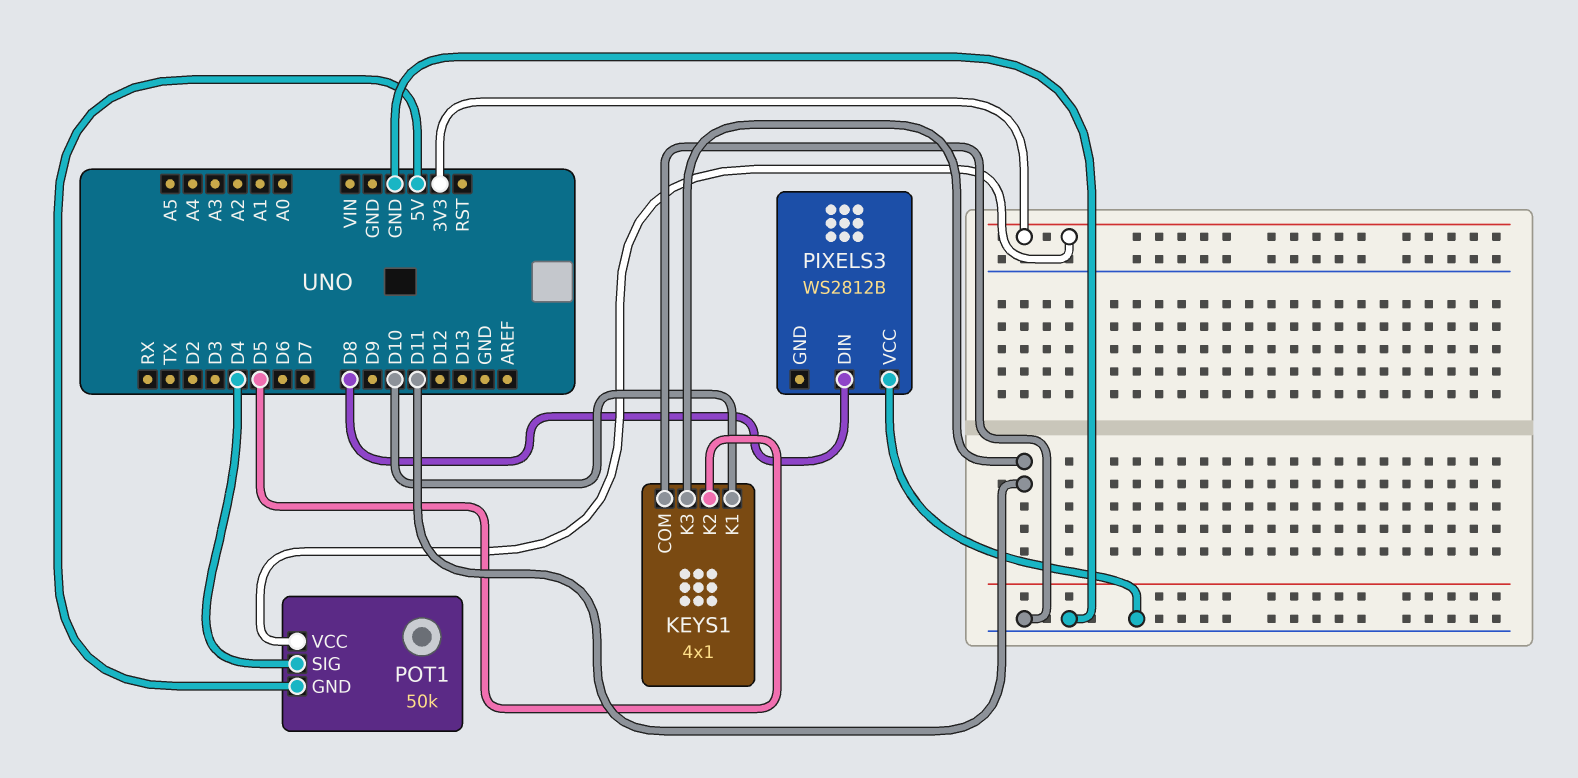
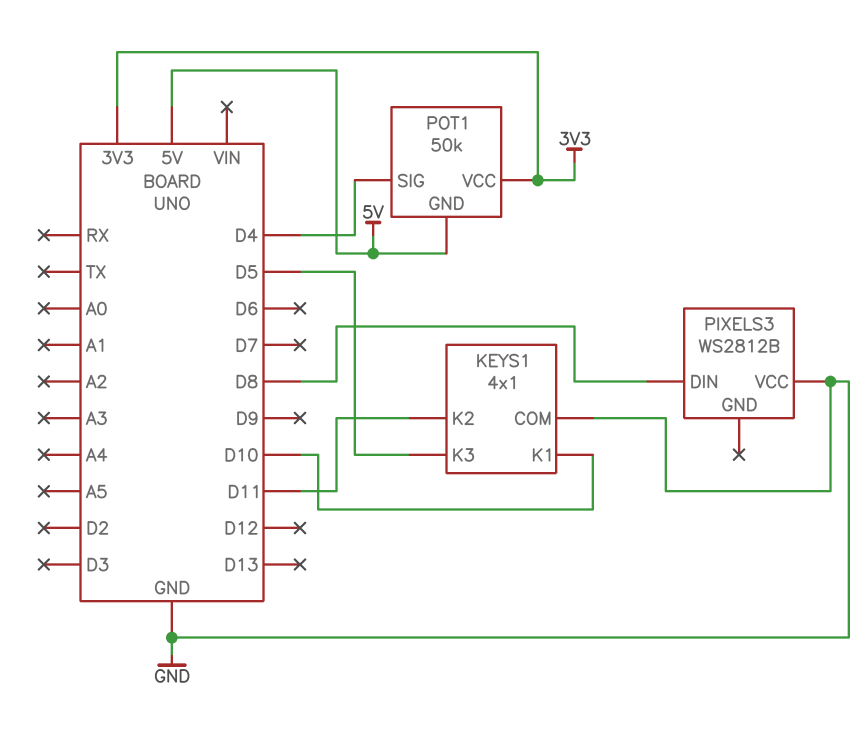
KEYS1 pin K2: D5 -> D11
KEYS1 pin K3: D11 -> D5

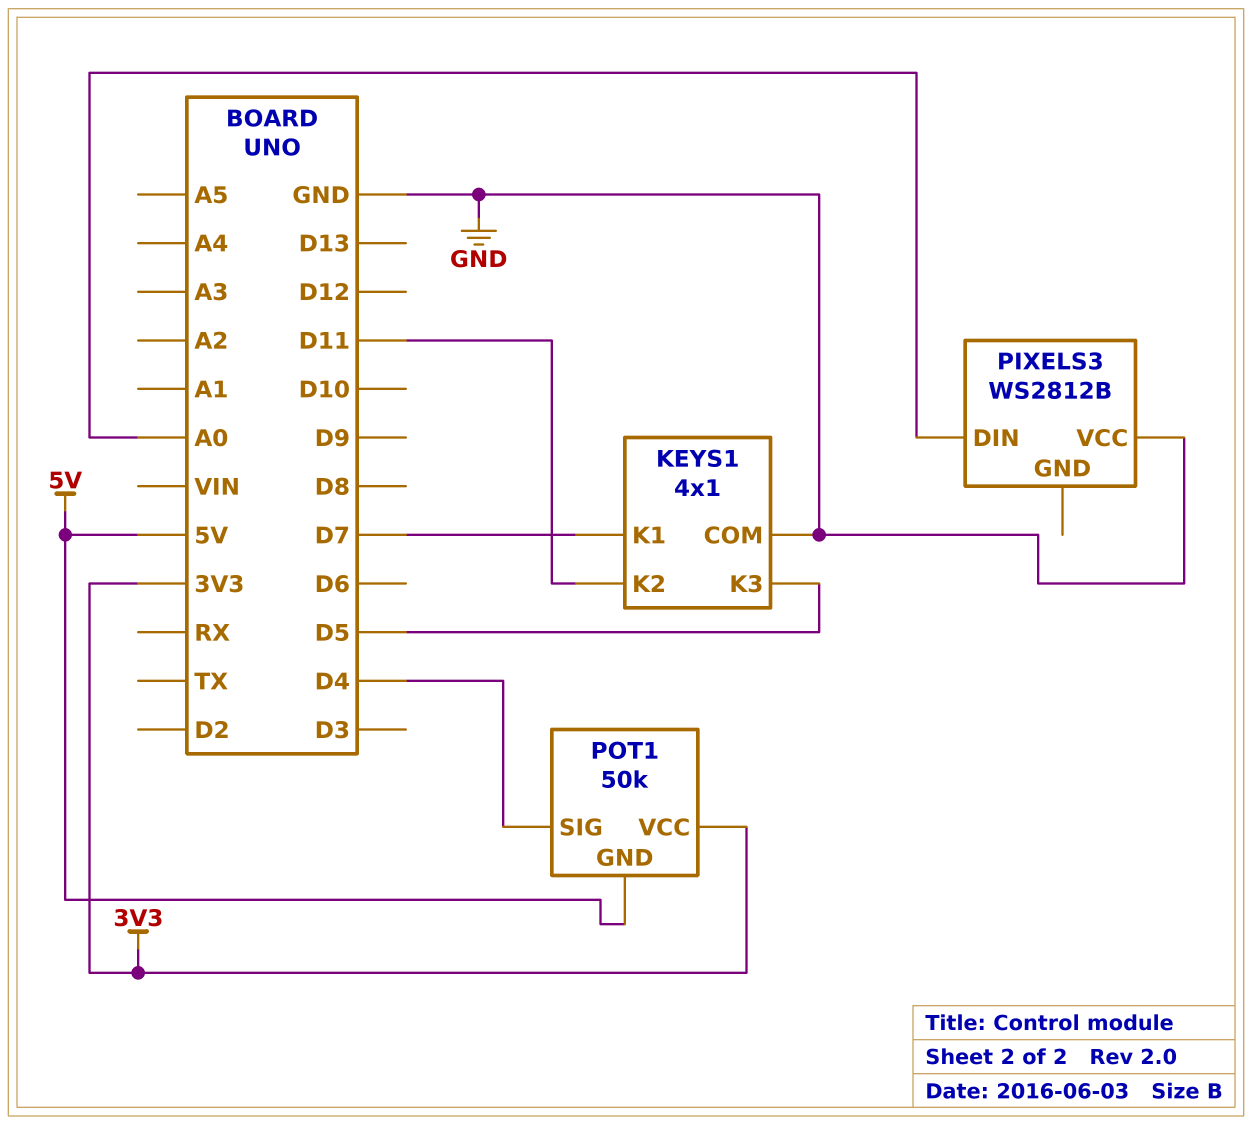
KEYS1 pin K1: D10 -> D7
PIXELS3 pin DIN: D8 -> A0

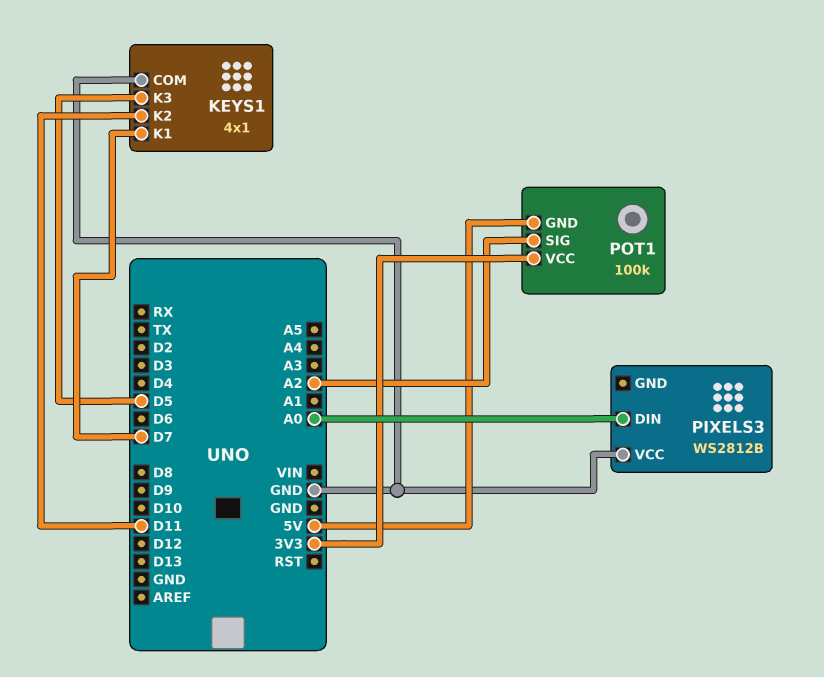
POT1: 50k -> 100k
POT1 pin SIG: D4 -> A2

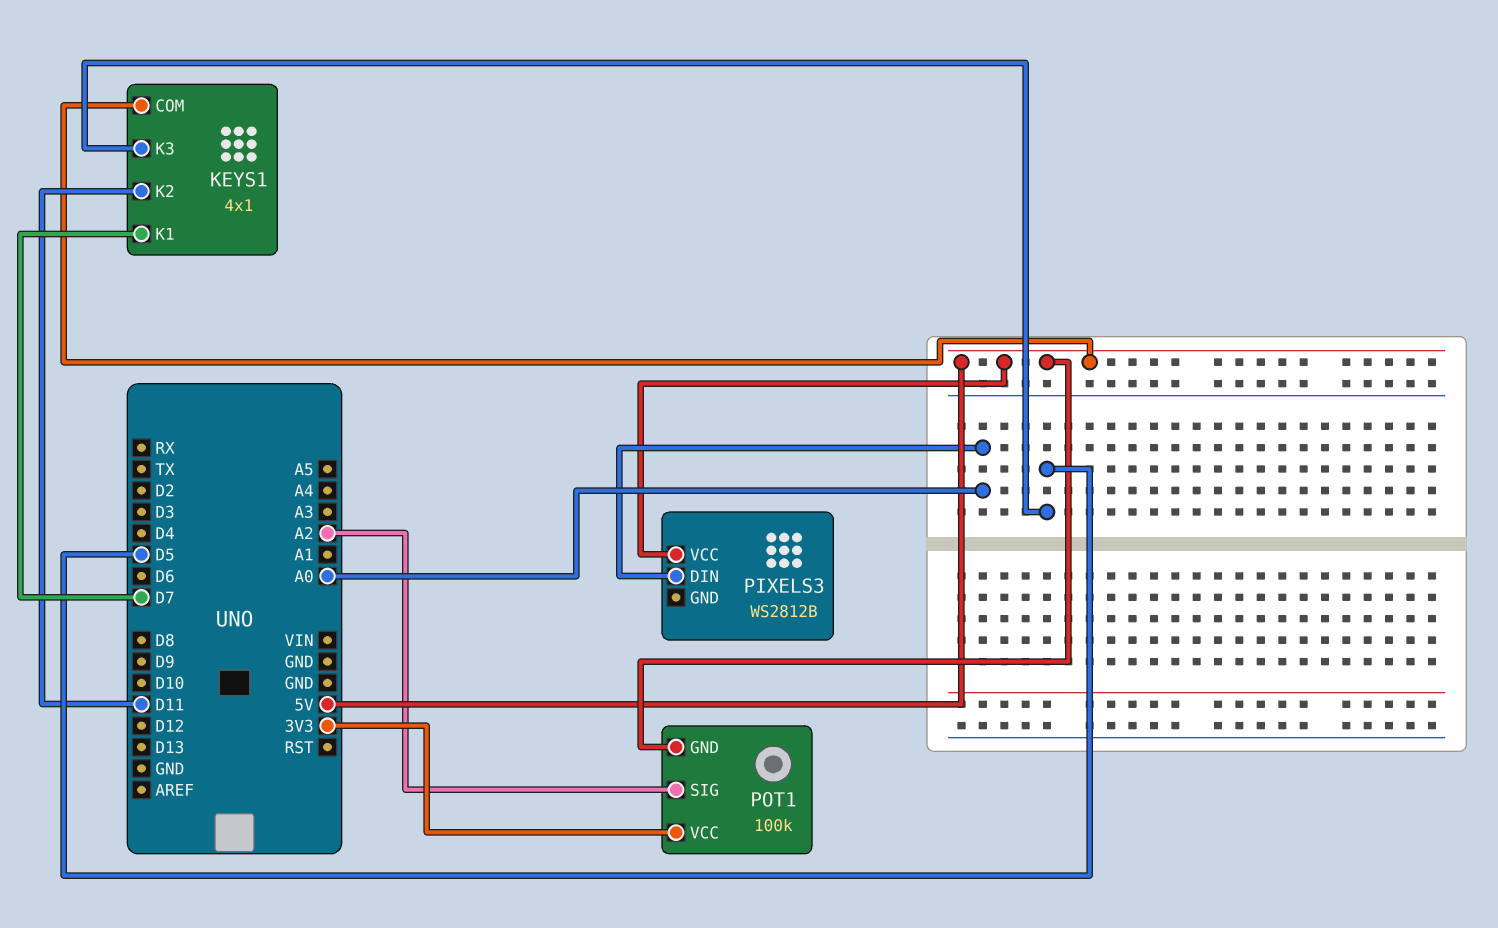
KEYS1 pin COM: GND -> 5V
PIXELS3 pin VCC: GND -> 5V

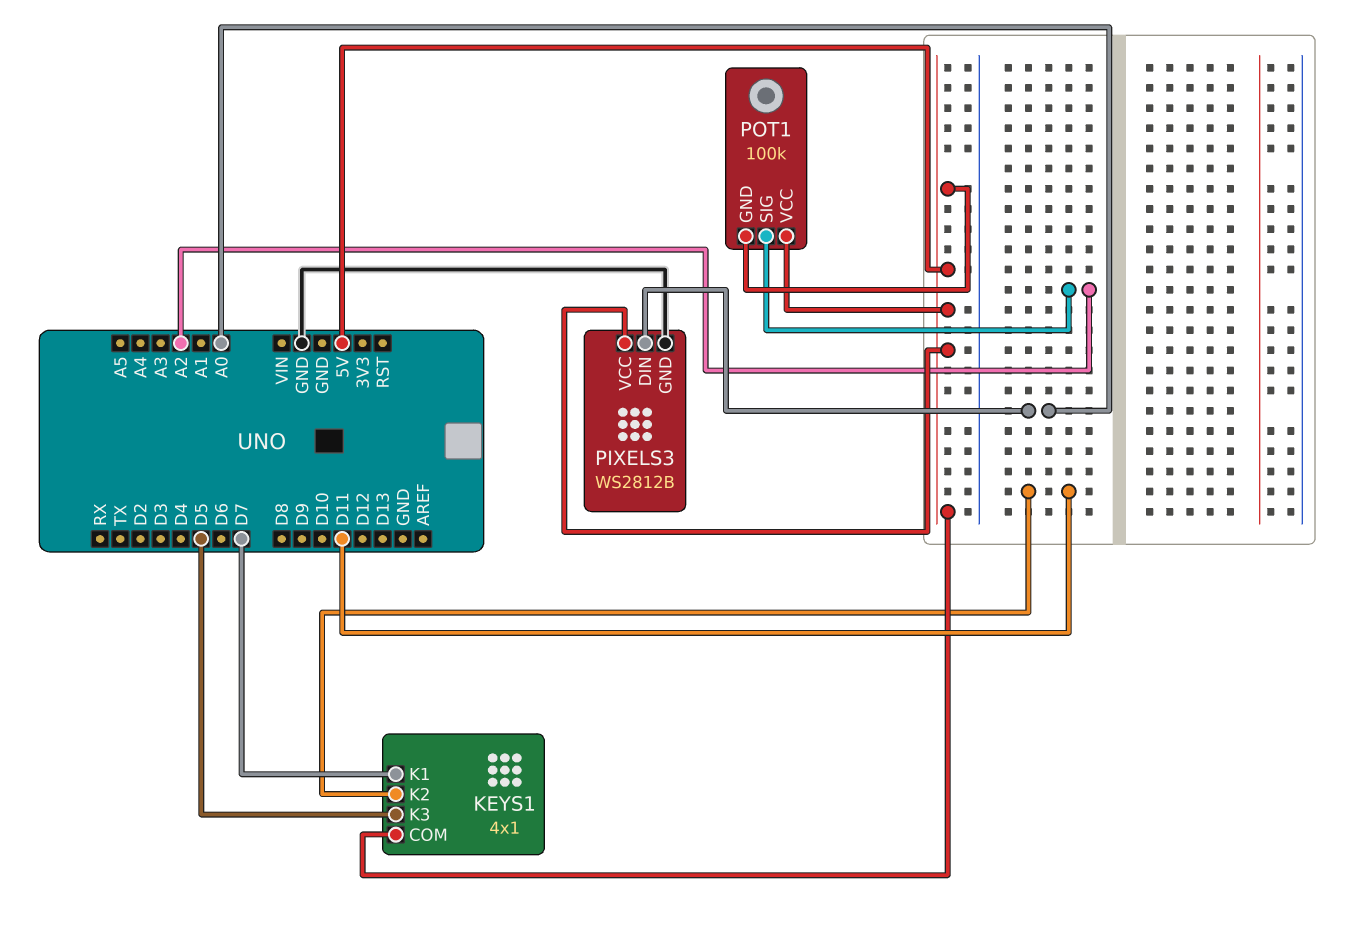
PIXELS3 pin GND: none -> GND
POT1 pin VCC: 3V3 -> 5V

